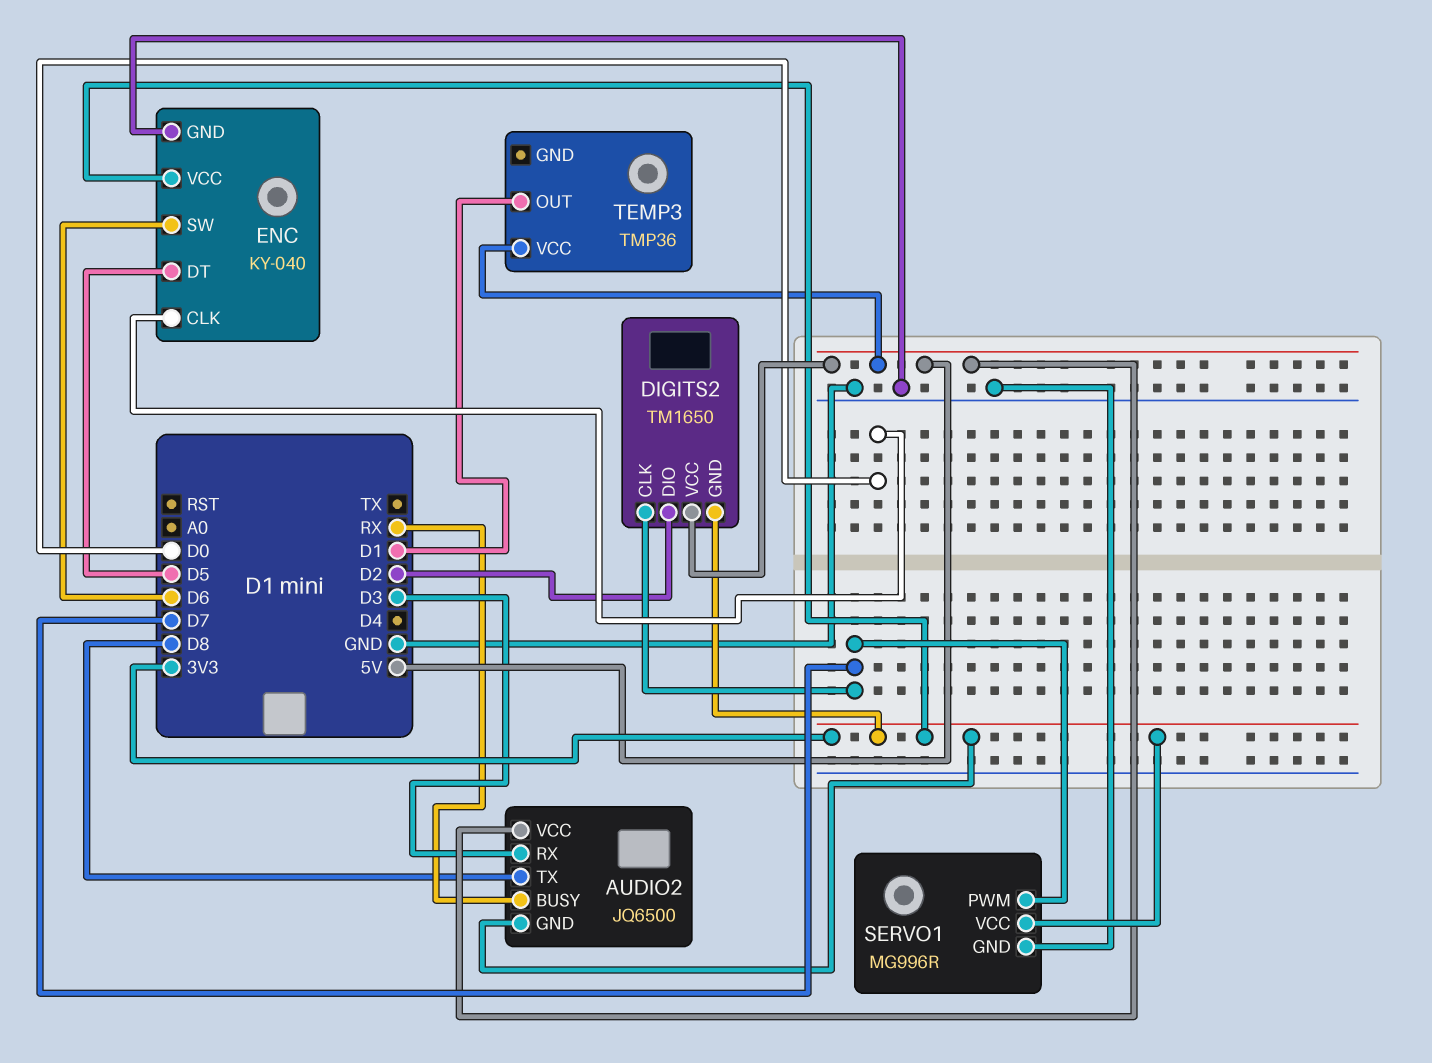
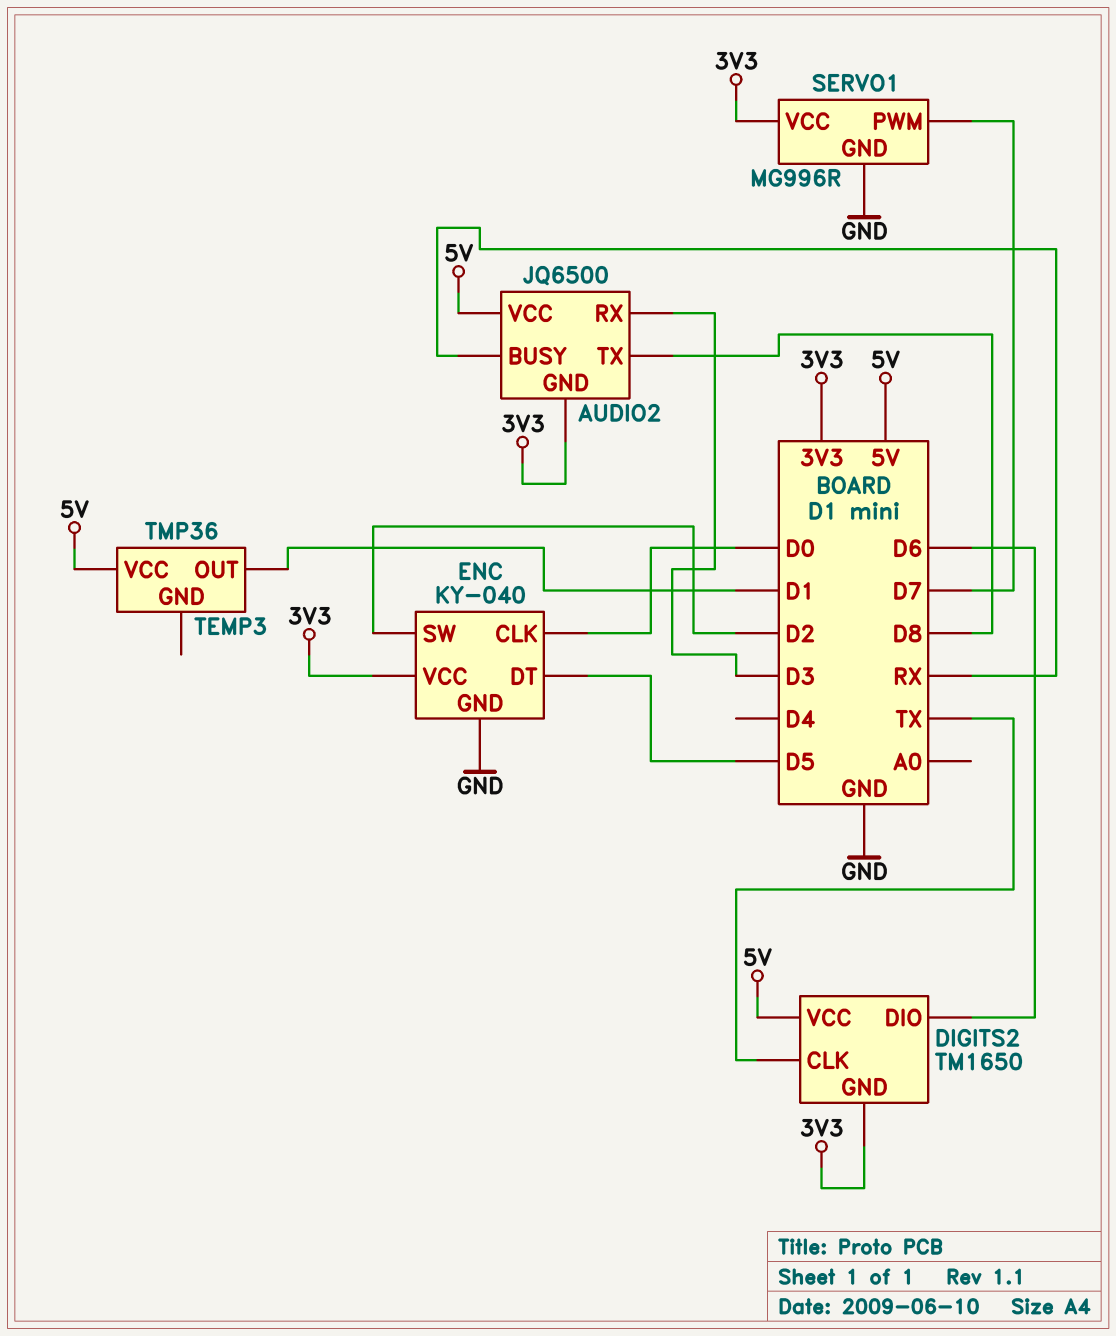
DIGITS2 pin CLK: D7 -> TX
DIGITS2 pin DIO: D2 -> D6
ENC pin SW: D6 -> D2

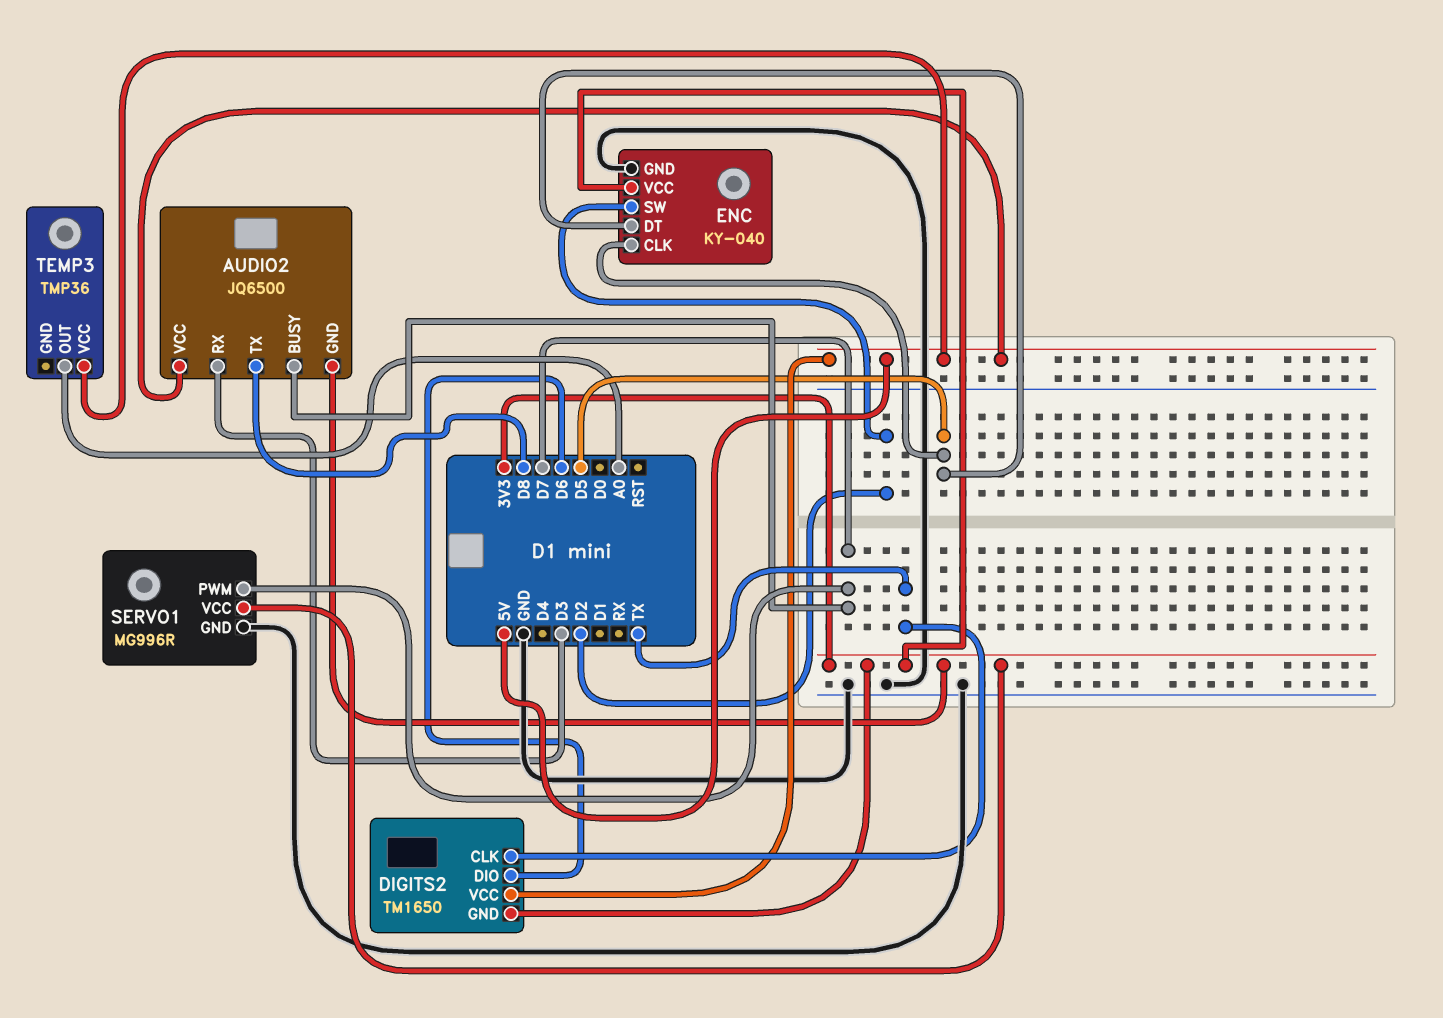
AUDIO2 pin BUSY: RX -> D7
ENC pin CLK: D0 -> D5
TEMP3 pin OUT: D1 -> A0

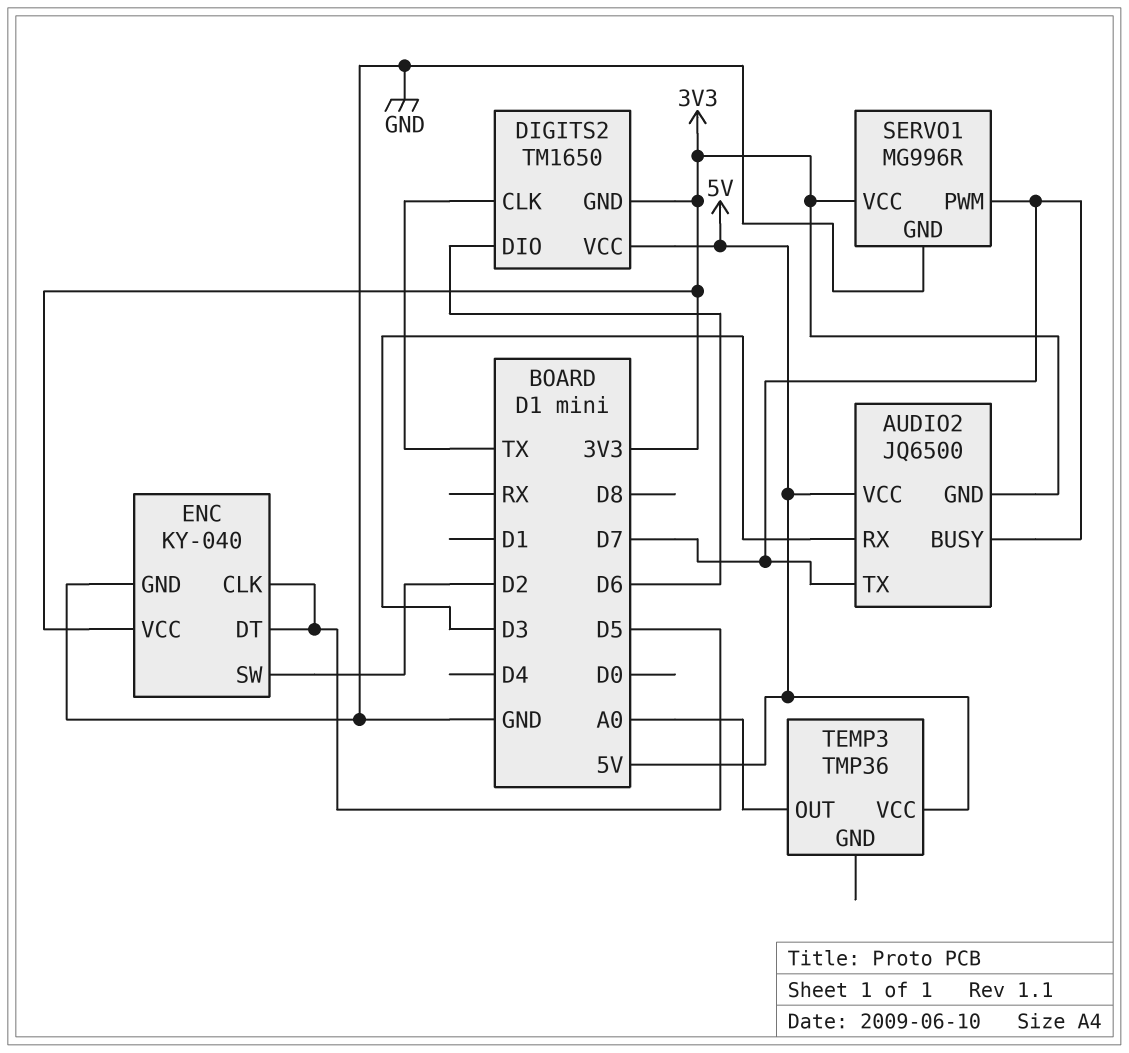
AUDIO2 pin TX: D8 -> D7

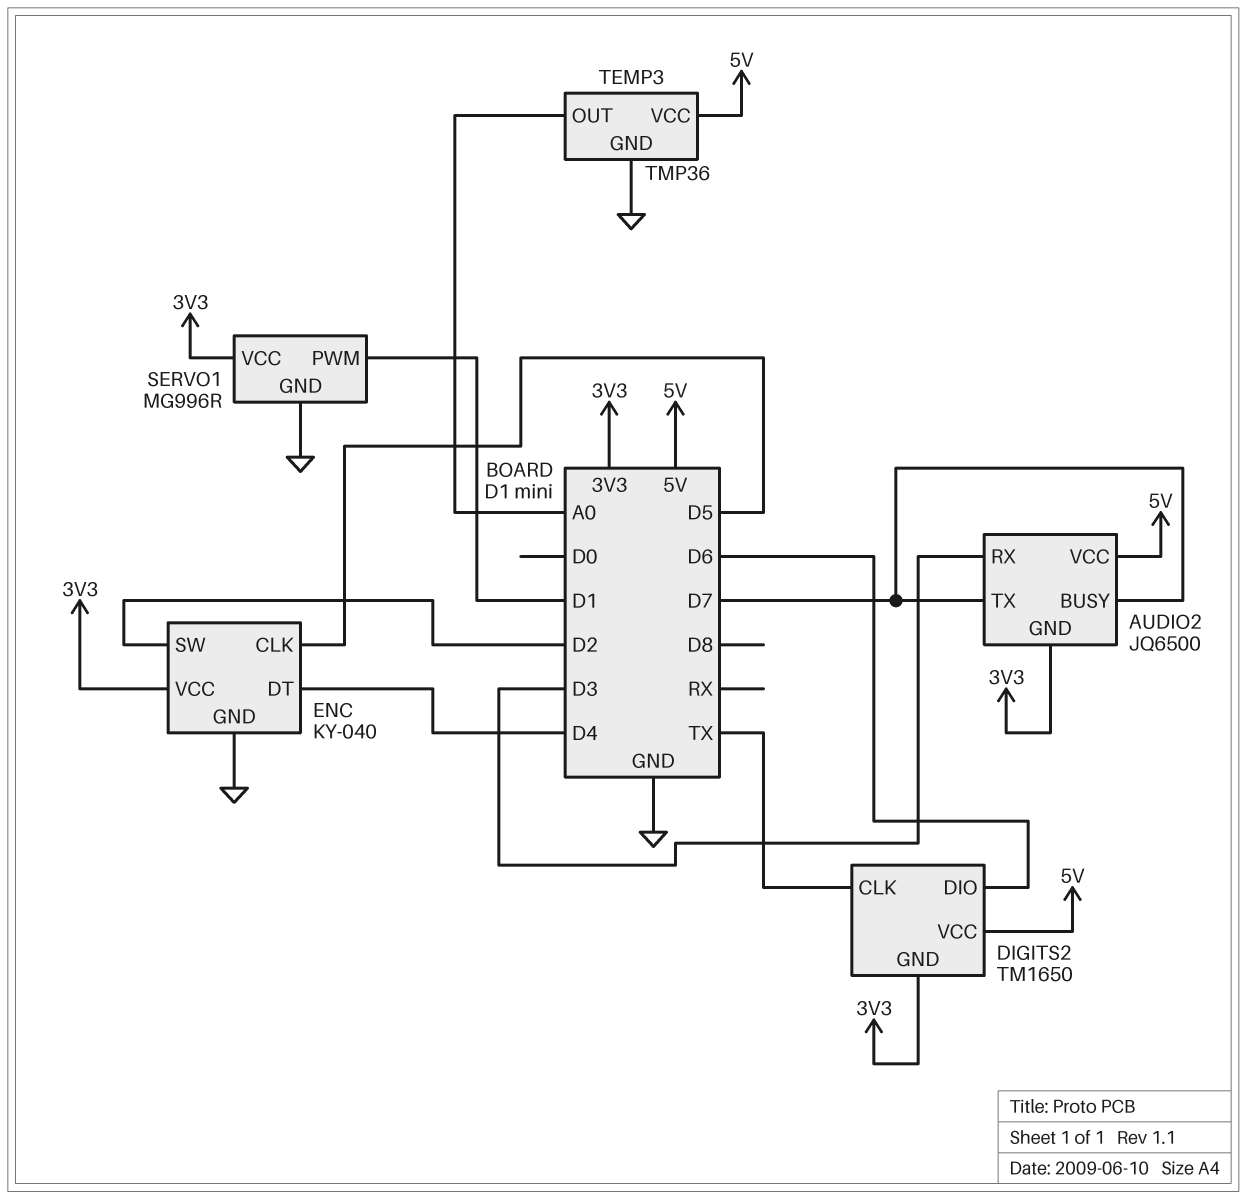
ENC pin DT: D5 -> D4
SERVO1 pin PWM: D7 -> D1
TEMP3 pin GND: none -> GND

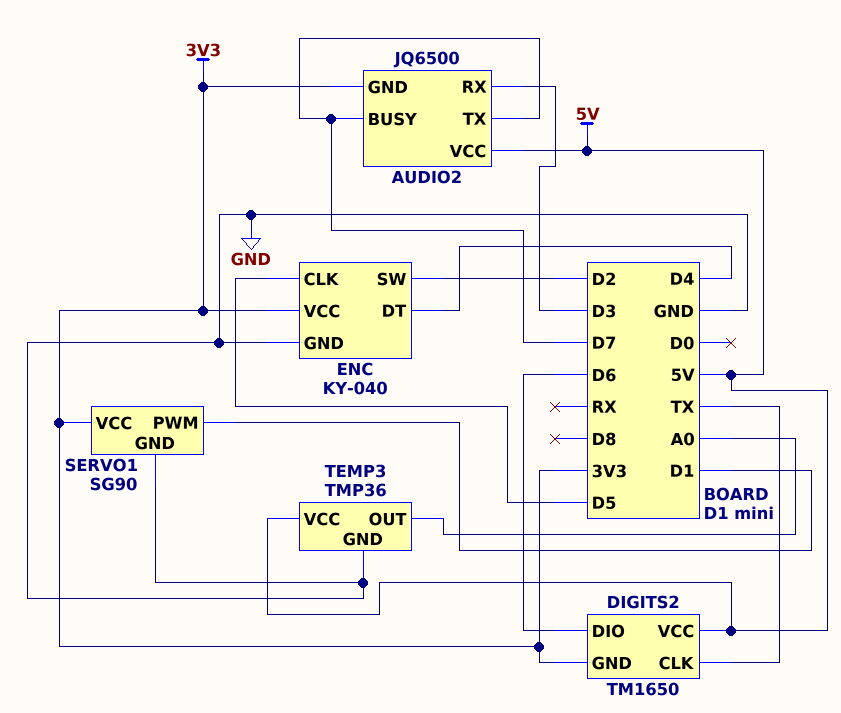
SERVO1: MG996R -> SG90

